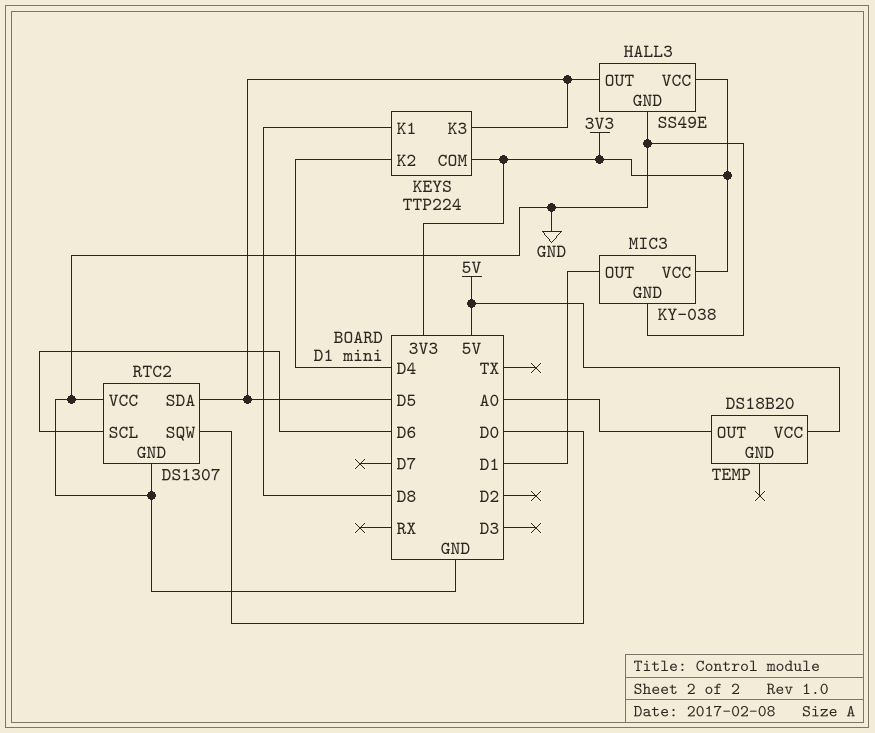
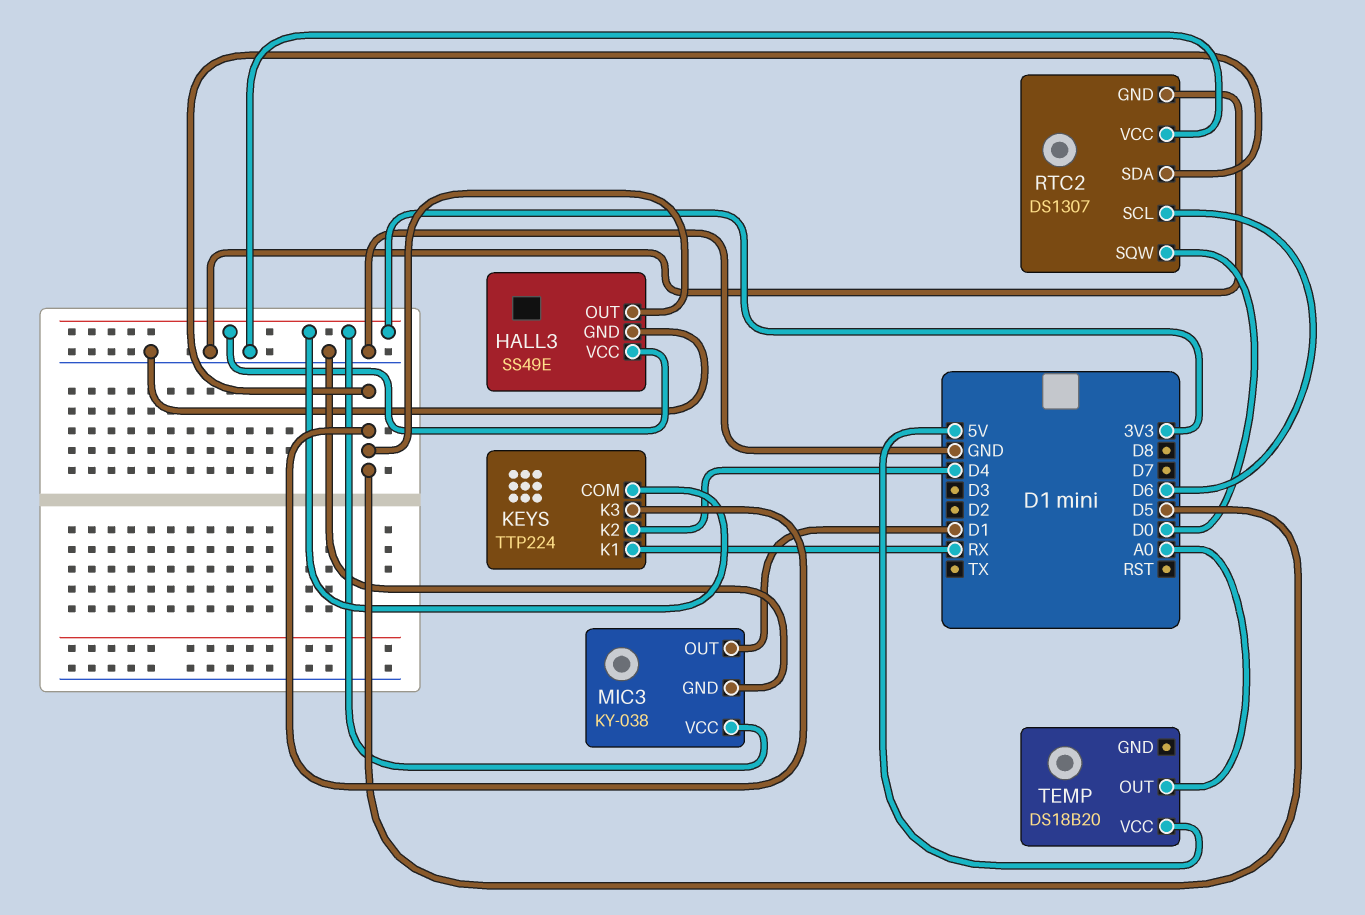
KEYS pin K1: D8 -> RX

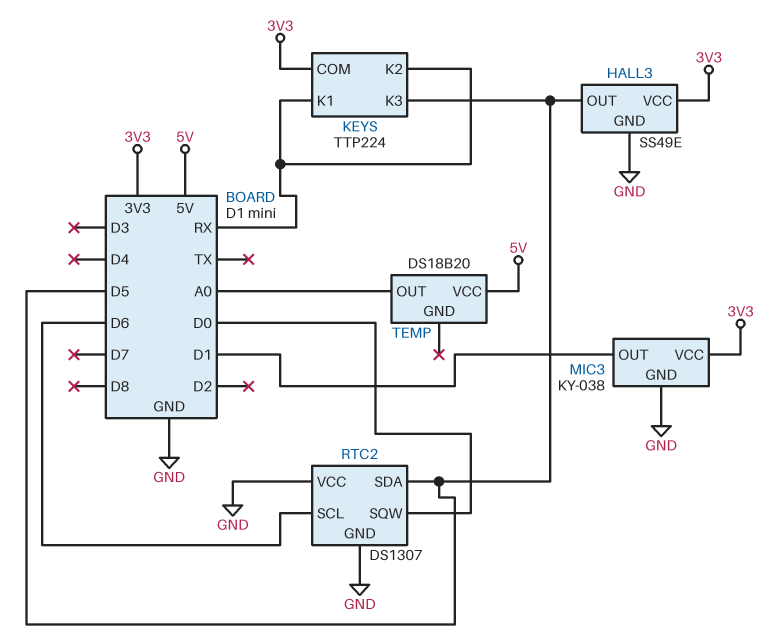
KEYS pin K2: D4 -> RX

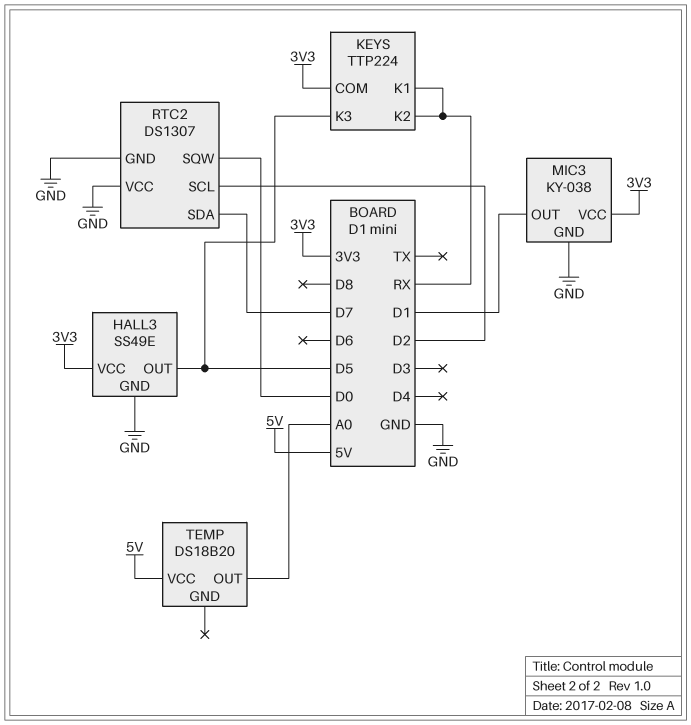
RTC2 pin SCL: D6 -> D2
RTC2 pin SDA: D5 -> D7

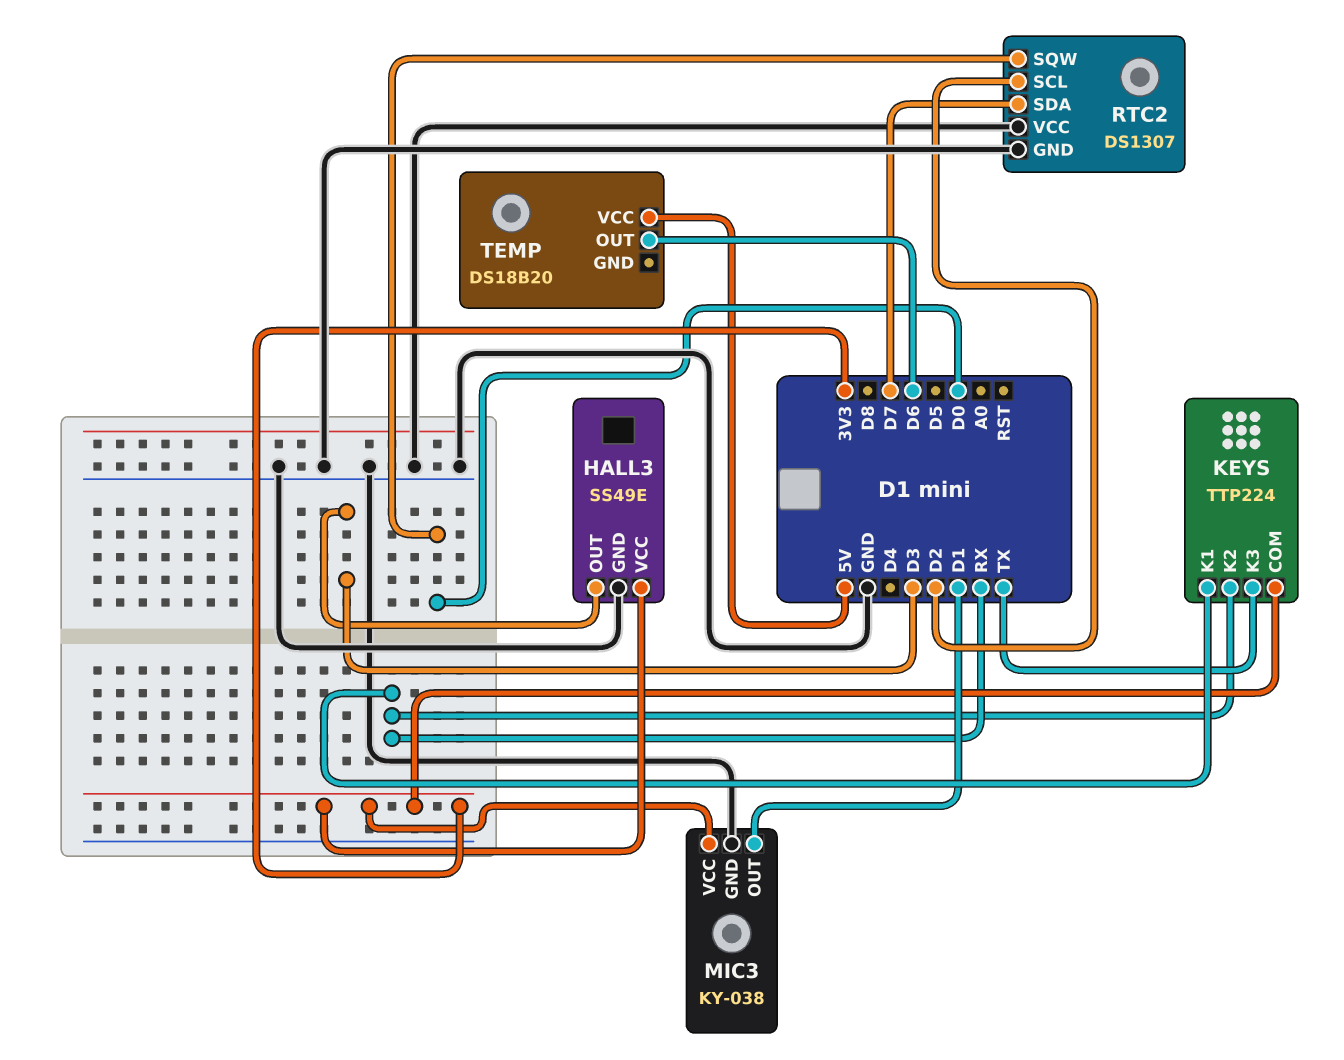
HALL3 pin OUT: D5 -> D3
KEYS pin K3: D5 -> TX
TEMP pin OUT: A0 -> D6

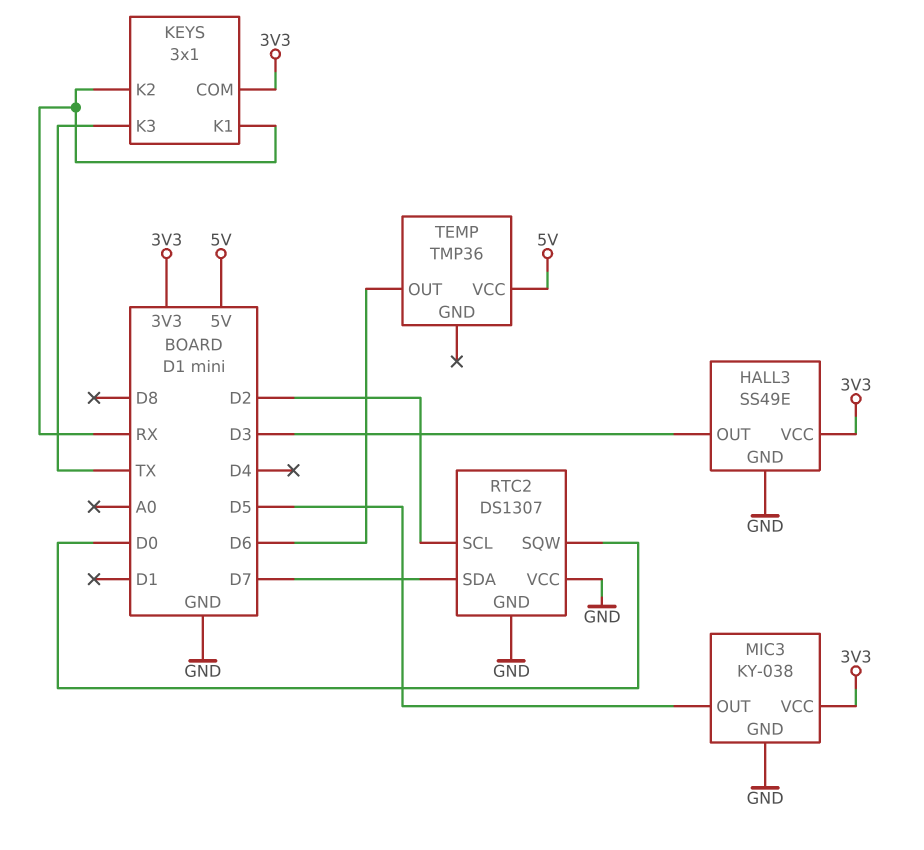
KEYS: TTP224 -> 3x1
MIC3 pin OUT: D1 -> D5
TEMP: DS18B20 -> TMP36

